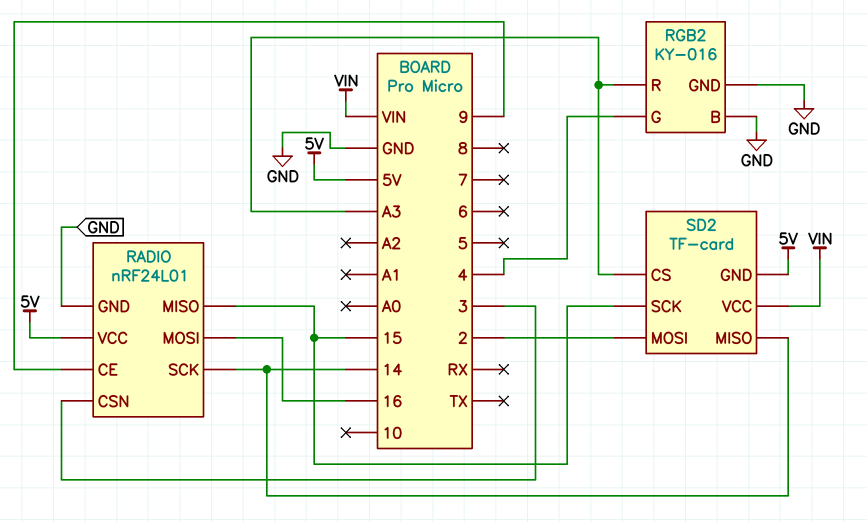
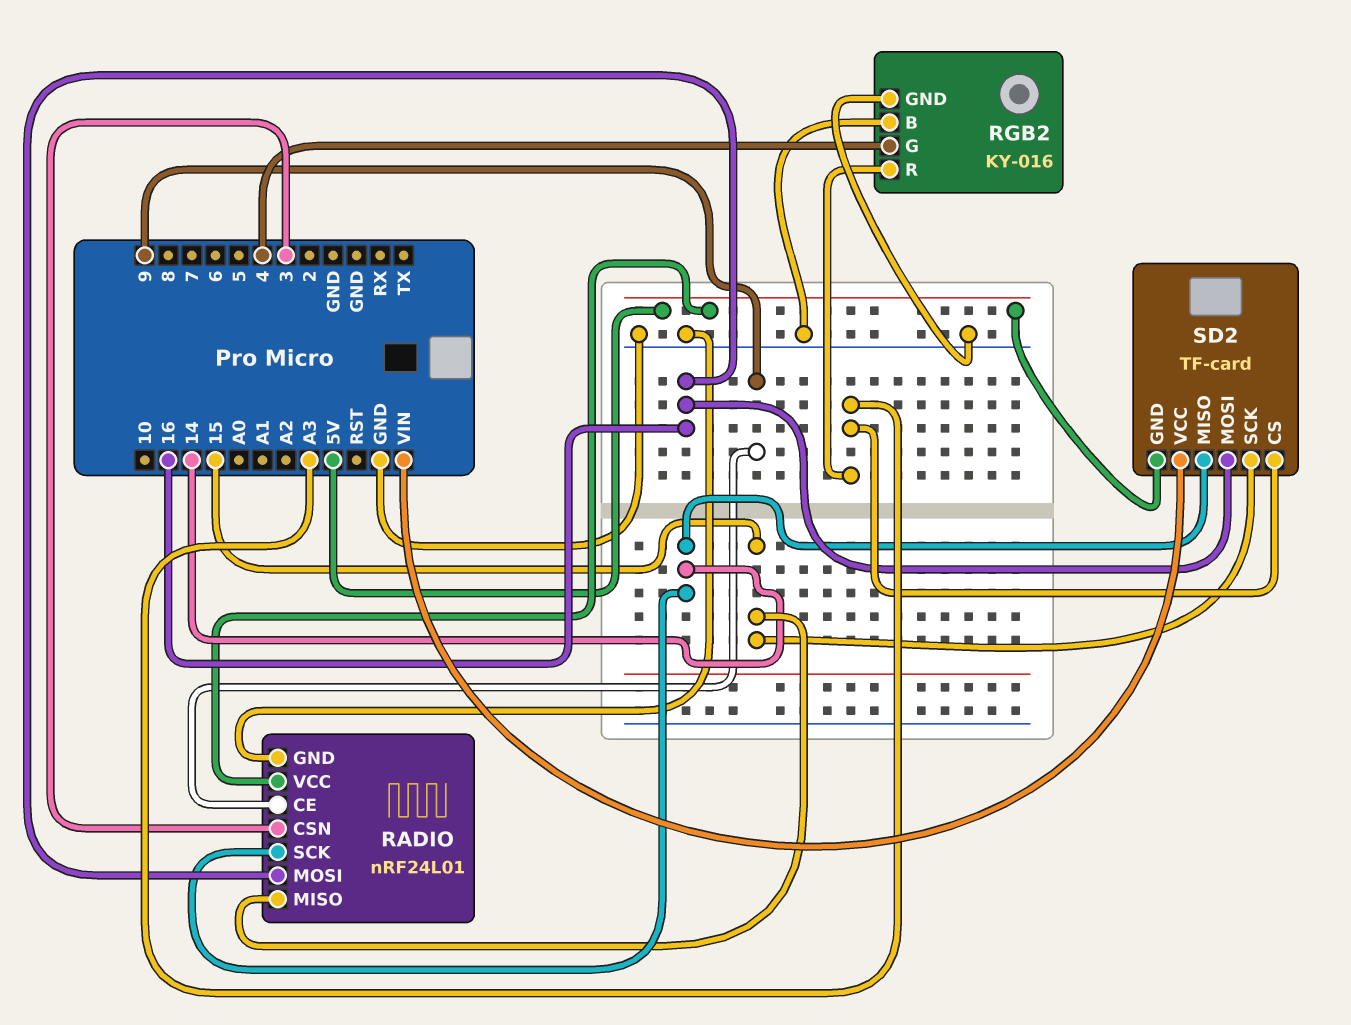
SD2 pin MOSI: 2 -> 16

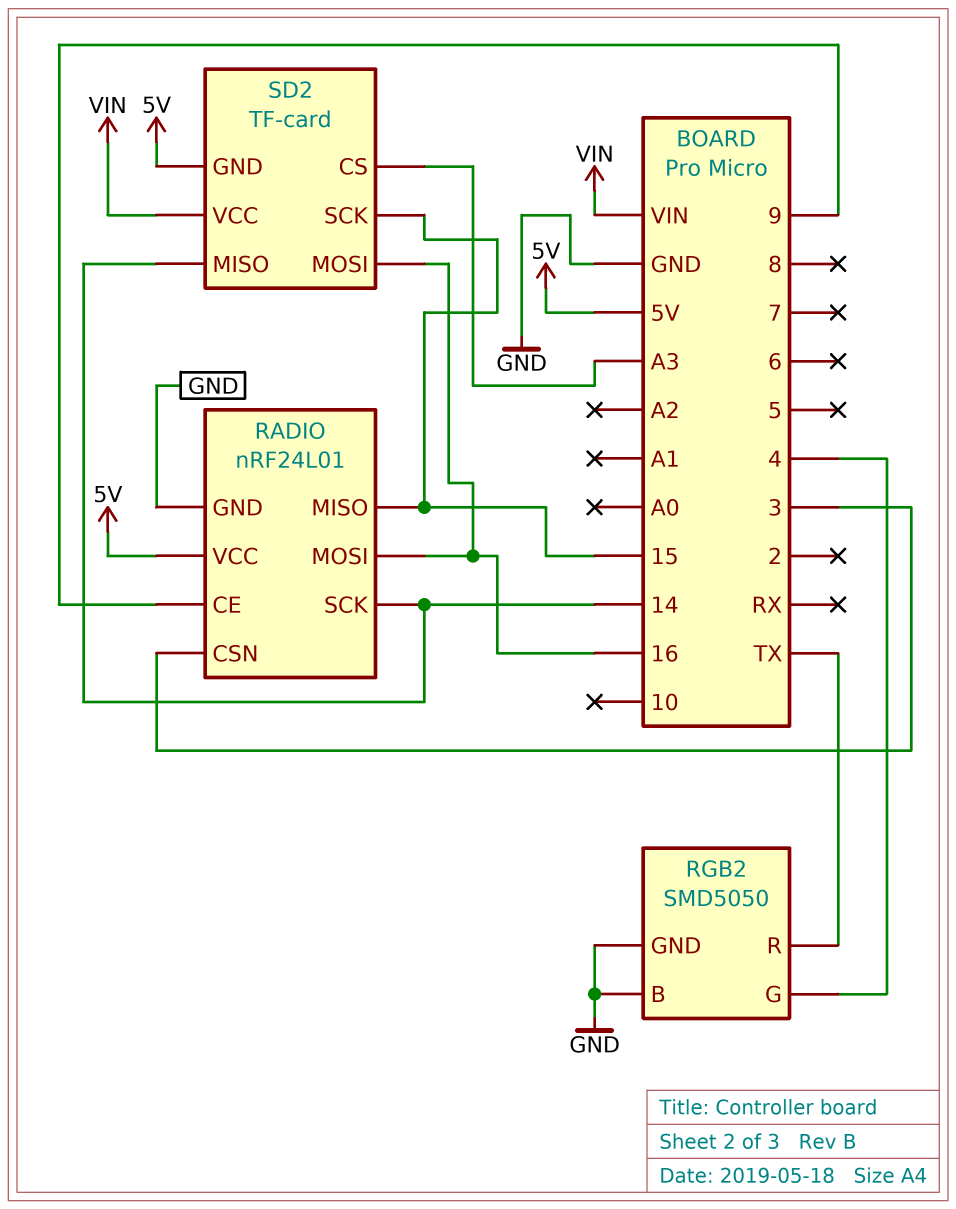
RGB2: KY-016 -> SMD5050
RGB2 pin R: A3 -> TX

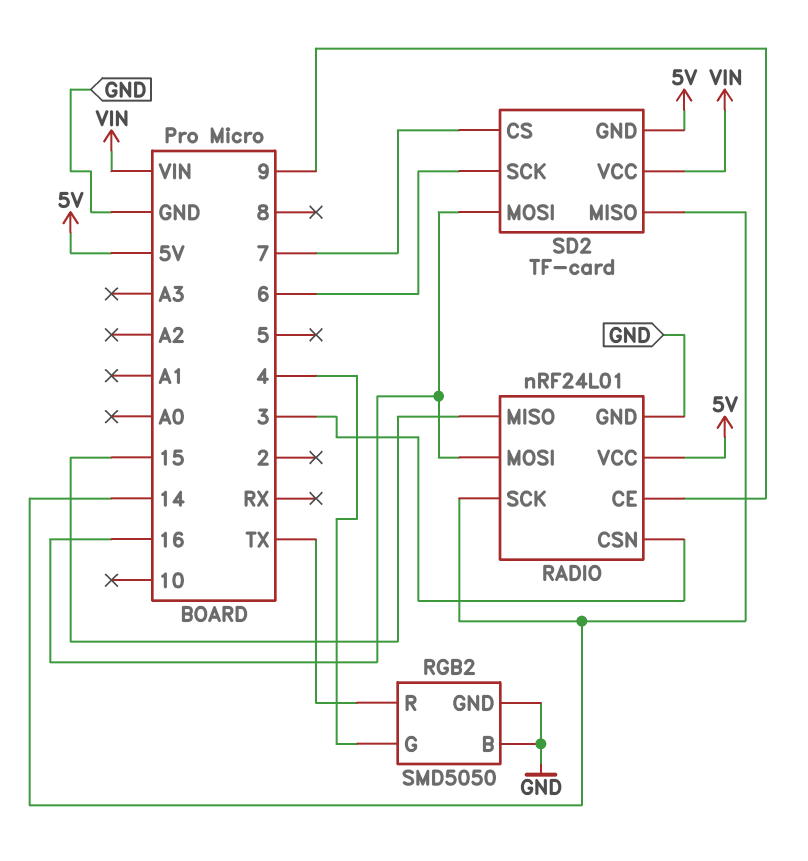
SD2 pin CS: A3 -> 7
SD2 pin SCK: 15 -> 6

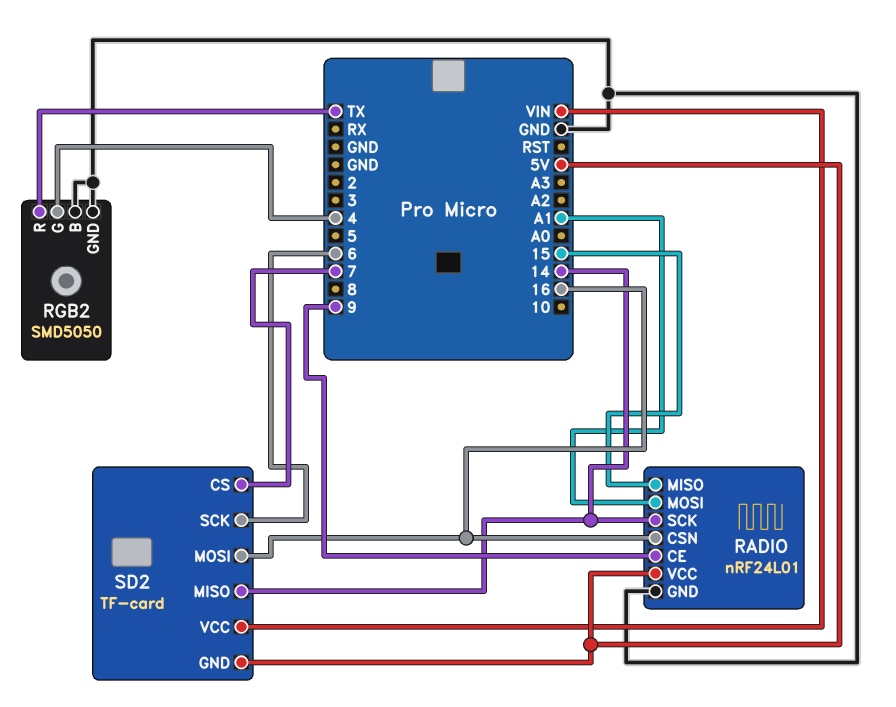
RADIO pin CSN: 3 -> 16
RADIO pin MOSI: 16 -> A1

